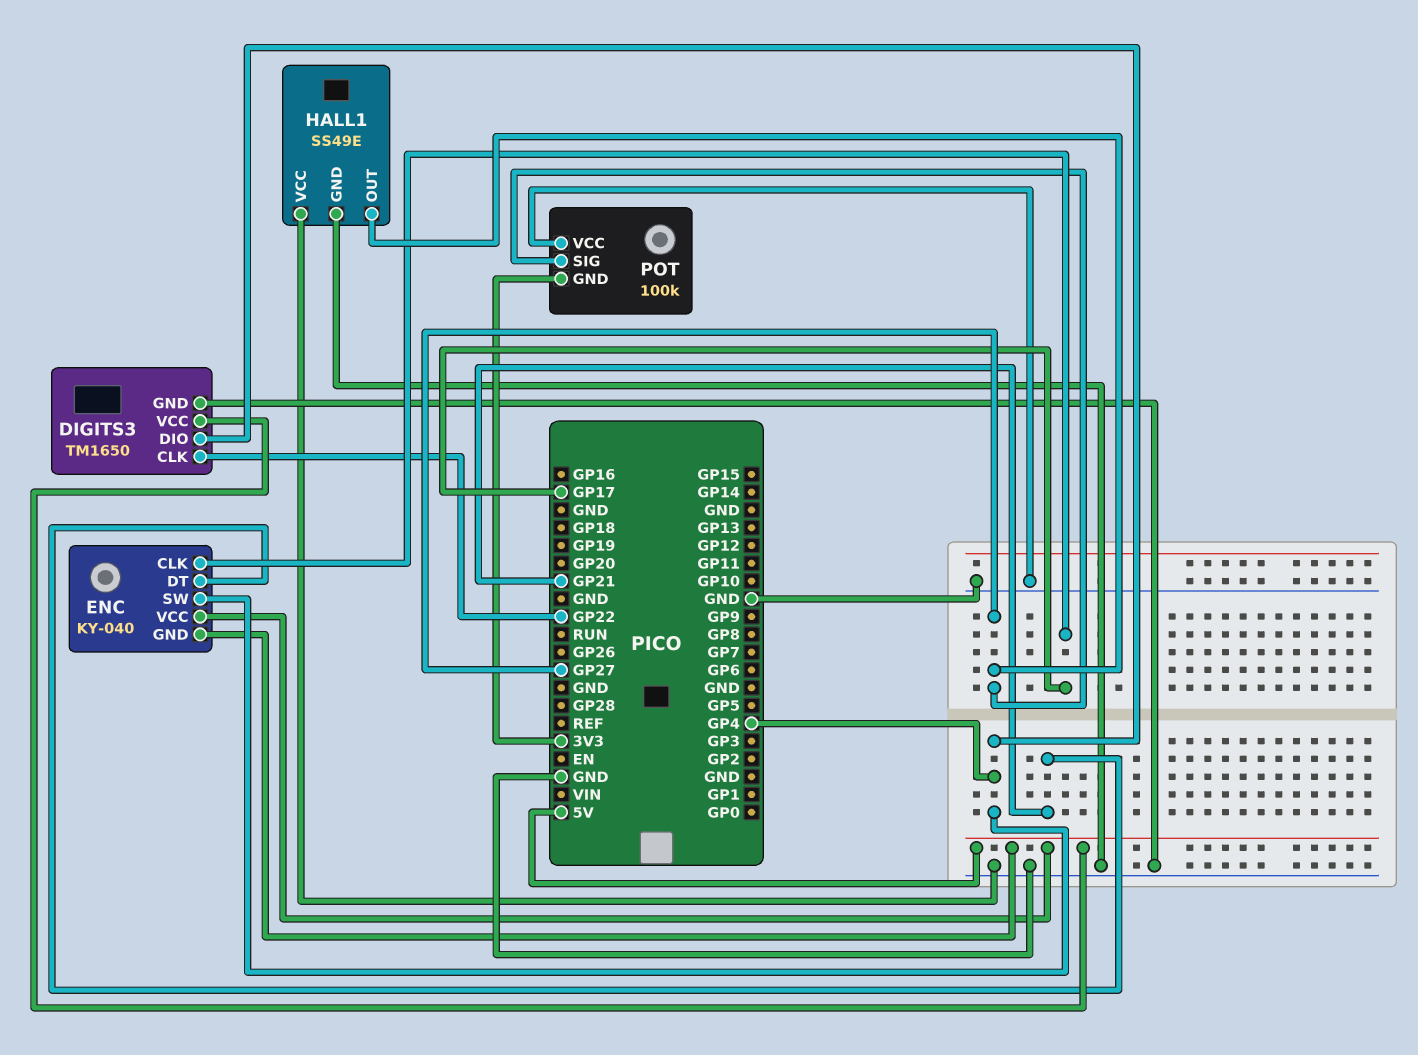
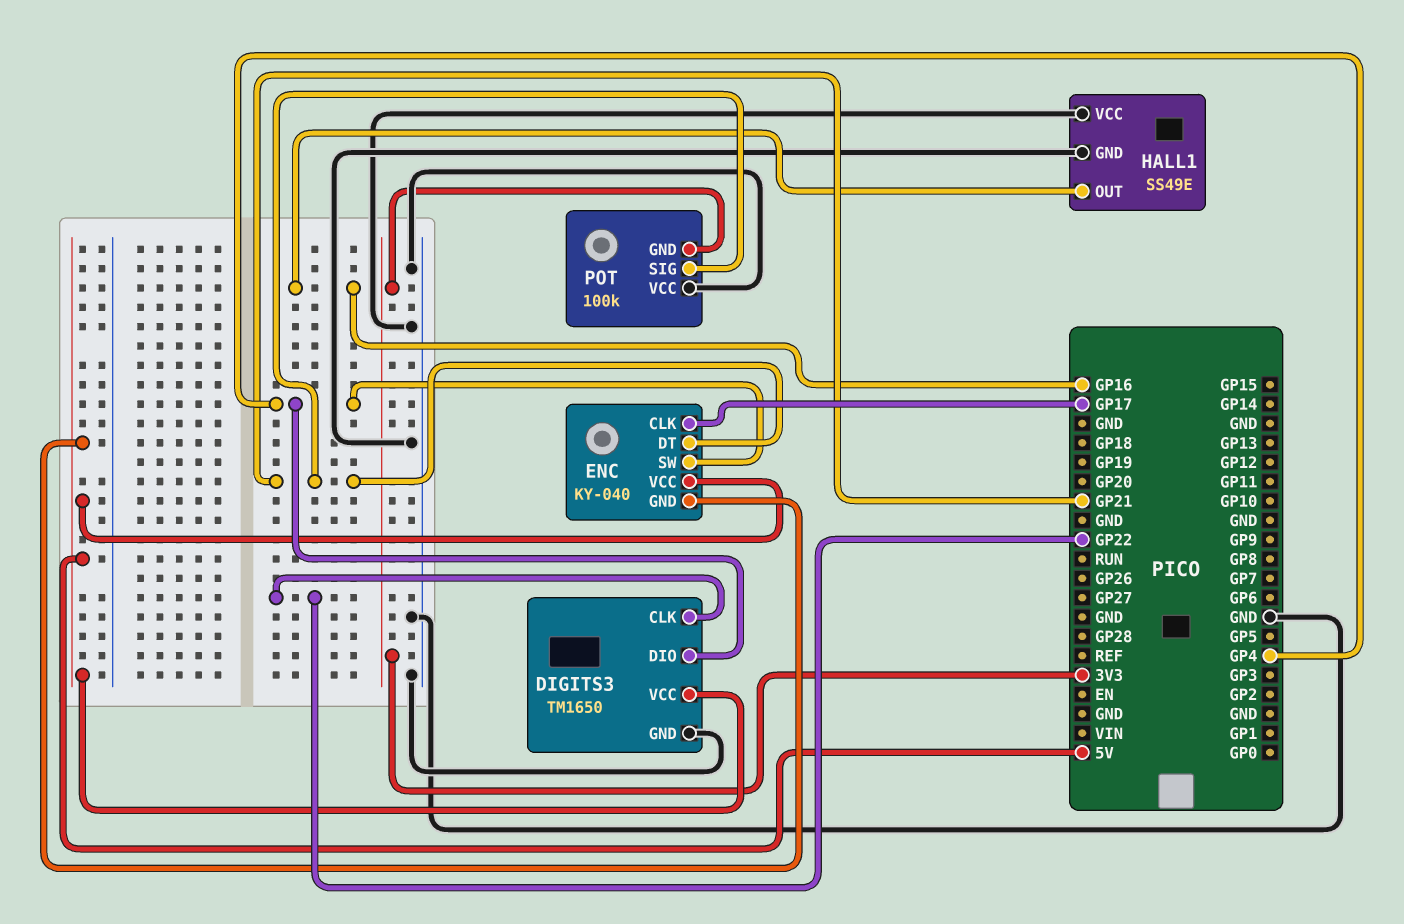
HALL1 pin OUT: GP27 -> GP16
POT pin SIG: GP27 -> GP21

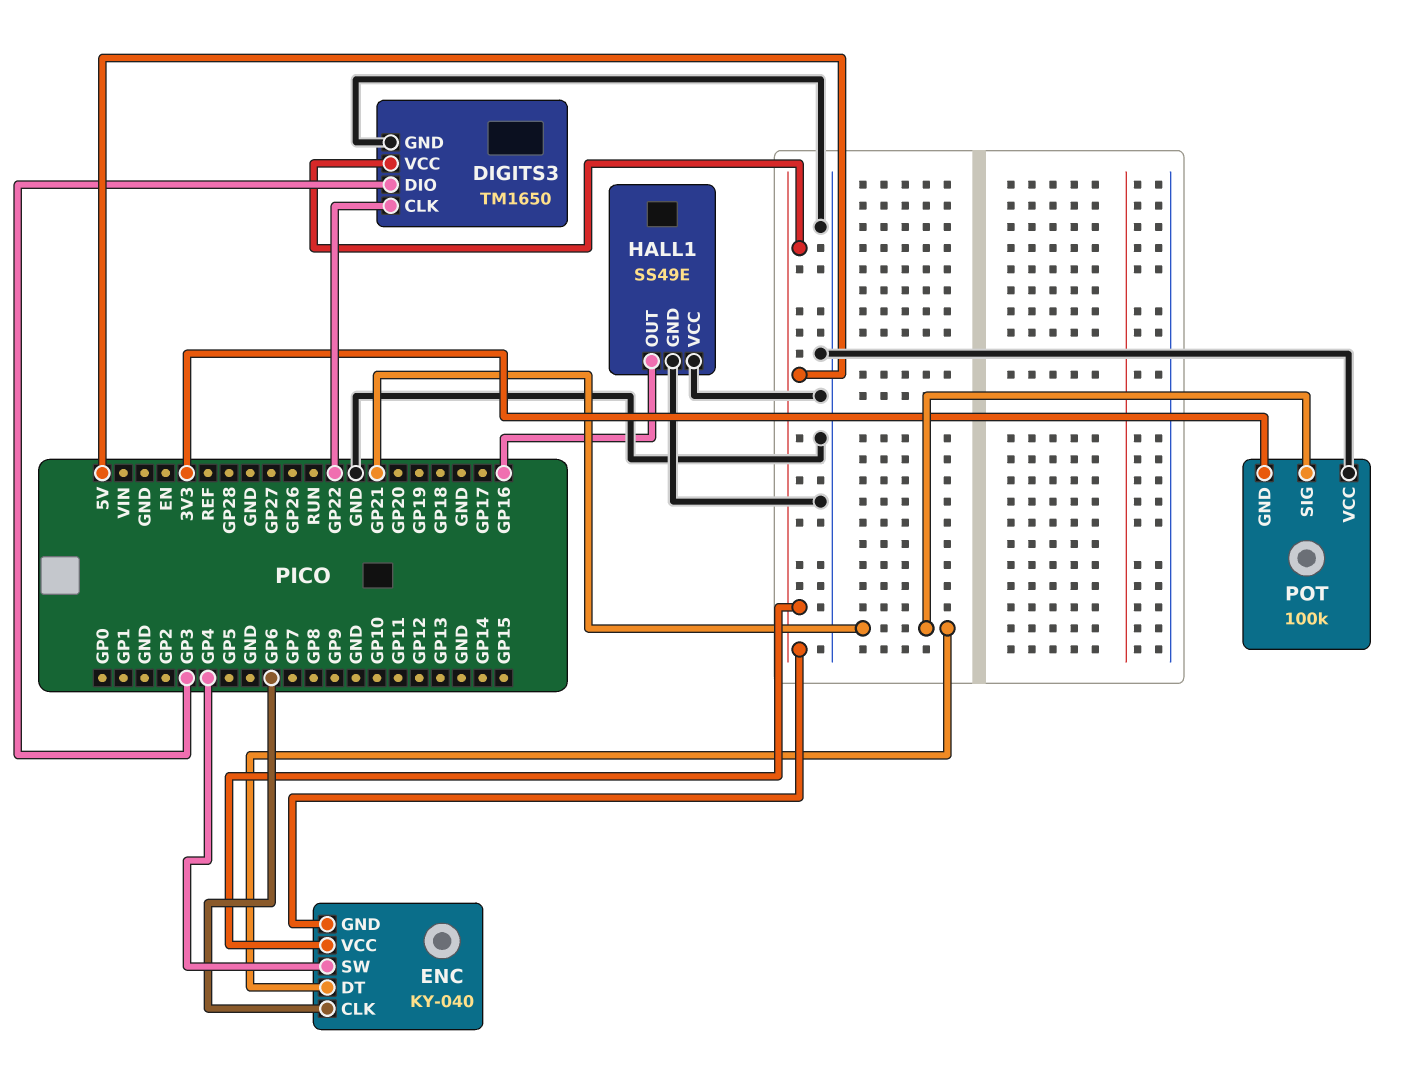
DIGITS3 pin DIO: GP4 -> GP3
ENC pin CLK: GP17 -> GP6

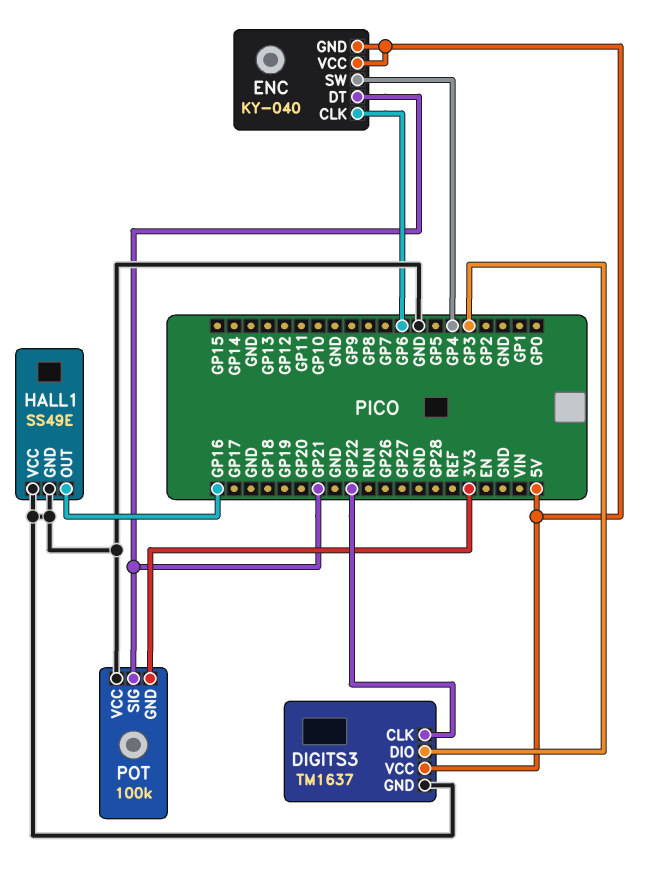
DIGITS3: TM1650 -> TM1637

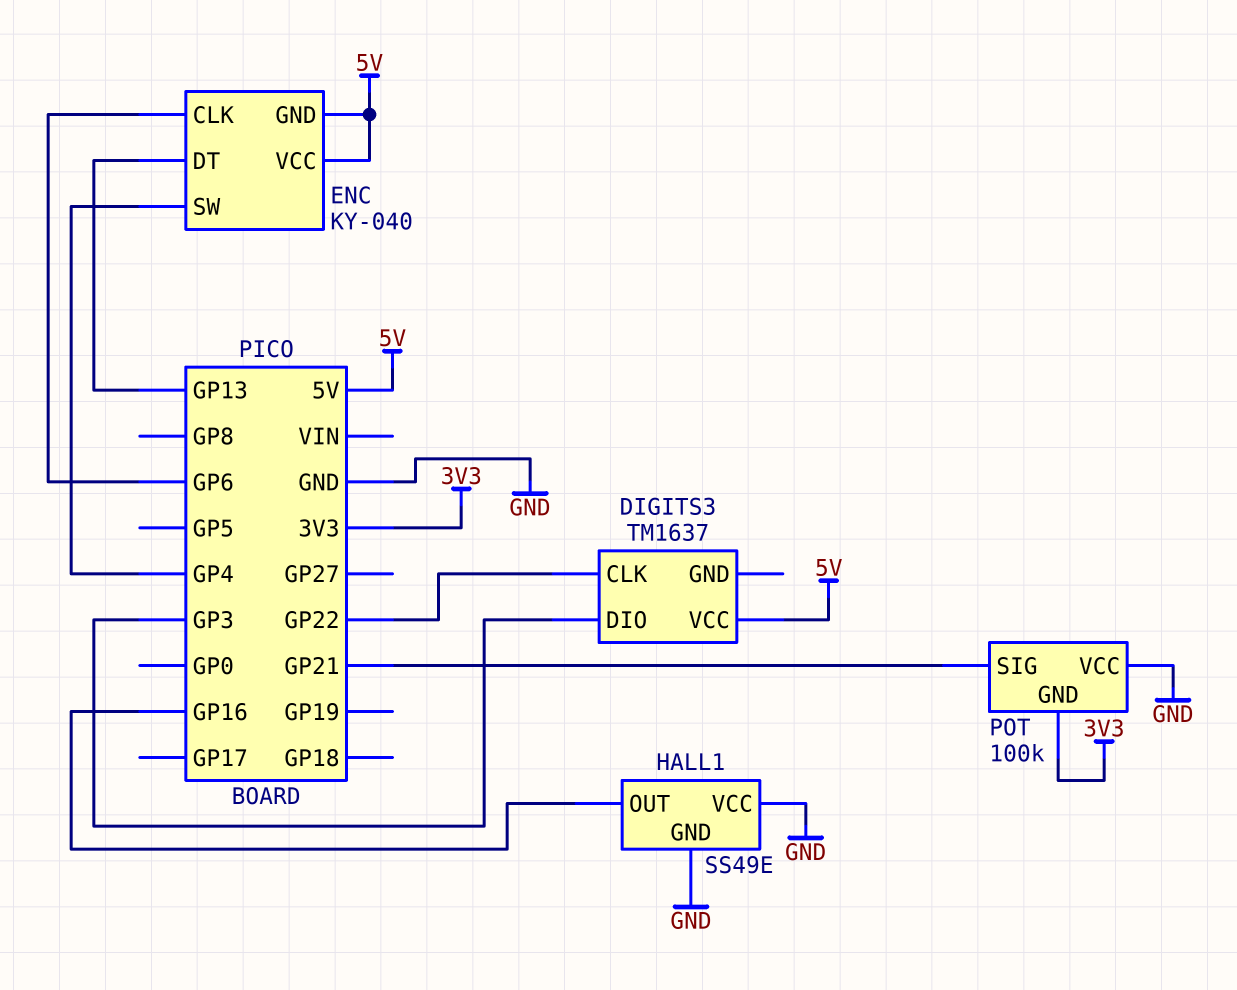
DIGITS3 pin GND: GND -> none
ENC pin DT: GP21 -> GP13

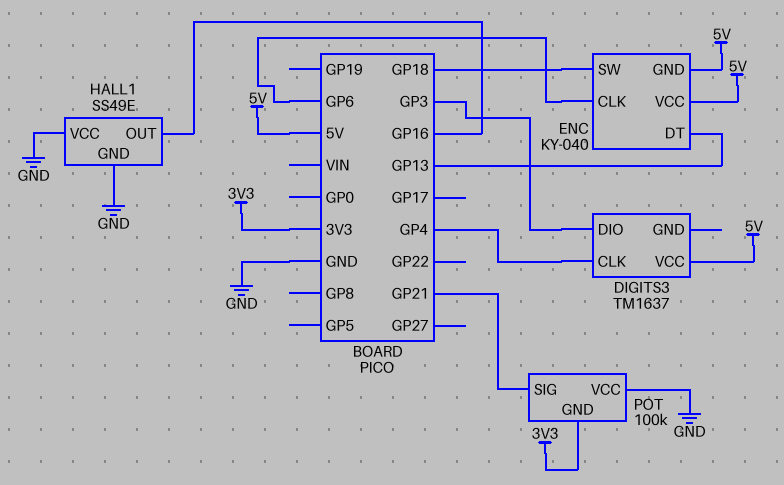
DIGITS3 pin CLK: GP22 -> GP4
ENC pin SW: GP4 -> GP18

